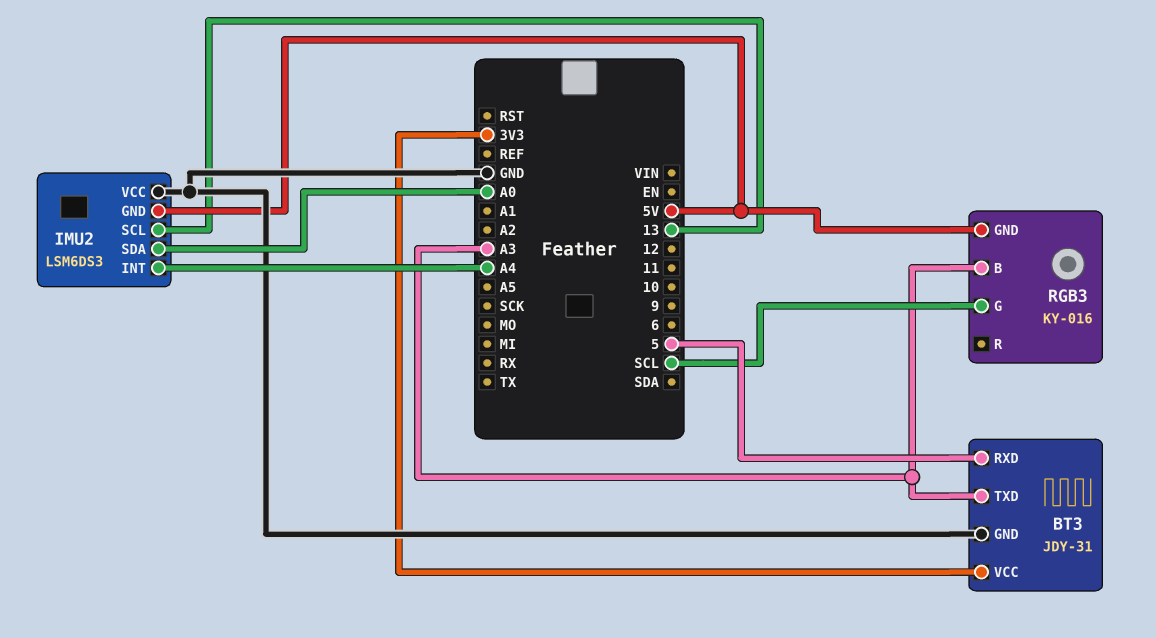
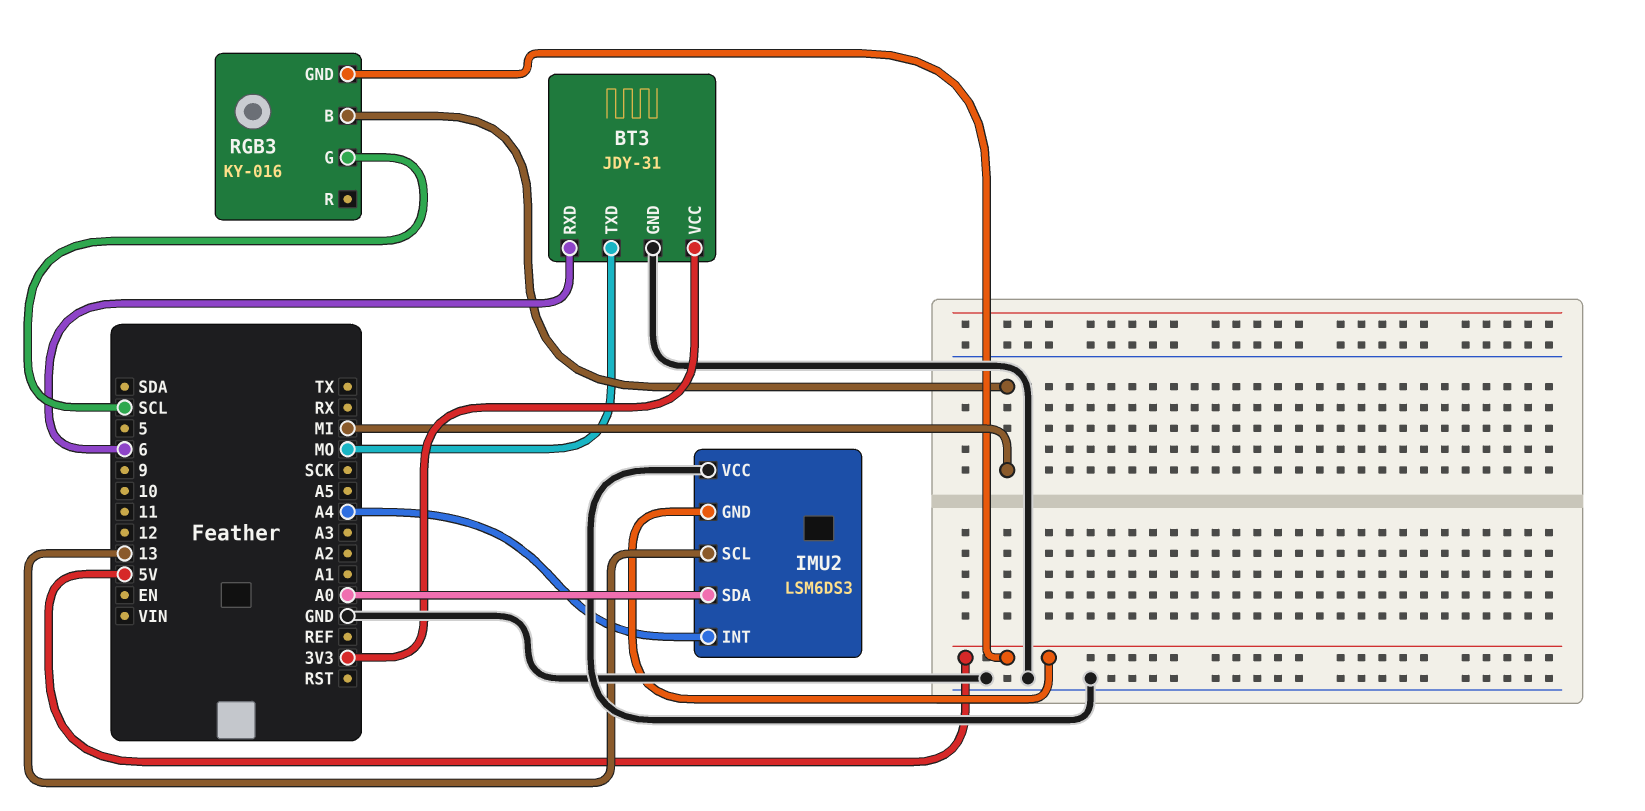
BT3 pin RXD: 5 -> 6
BT3 pin TXD: A3 -> MO
RGB3 pin B: A3 -> MI

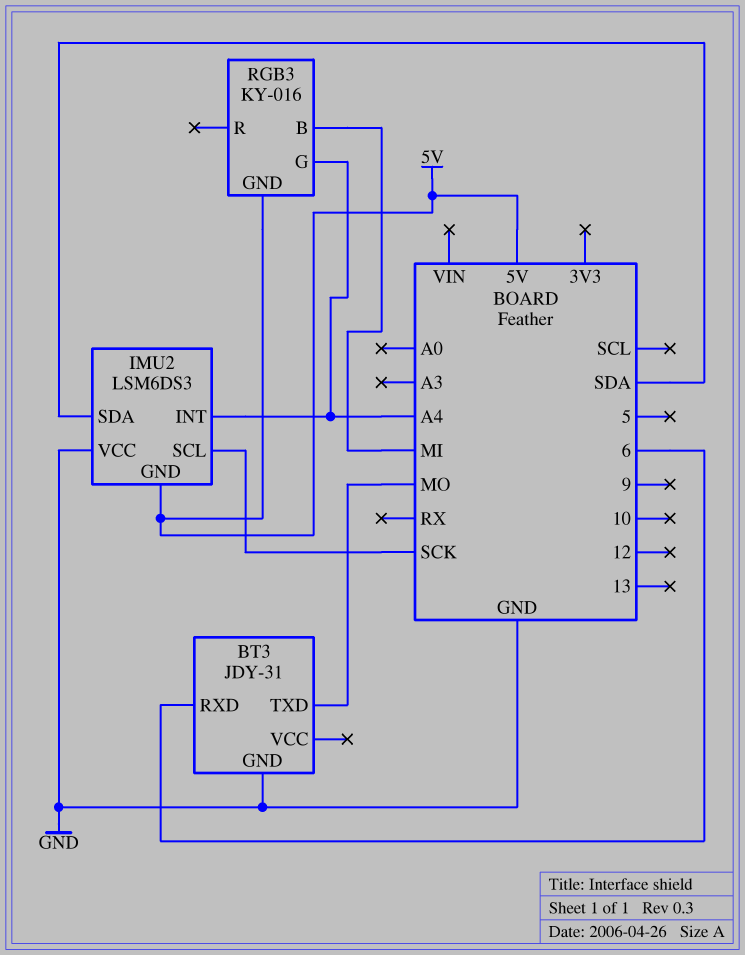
BT3 pin VCC: 3V3 -> none
IMU2 pin SCL: 13 -> SCK
IMU2 pin SDA: A0 -> SDA
RGB3 pin G: SCL -> A4

